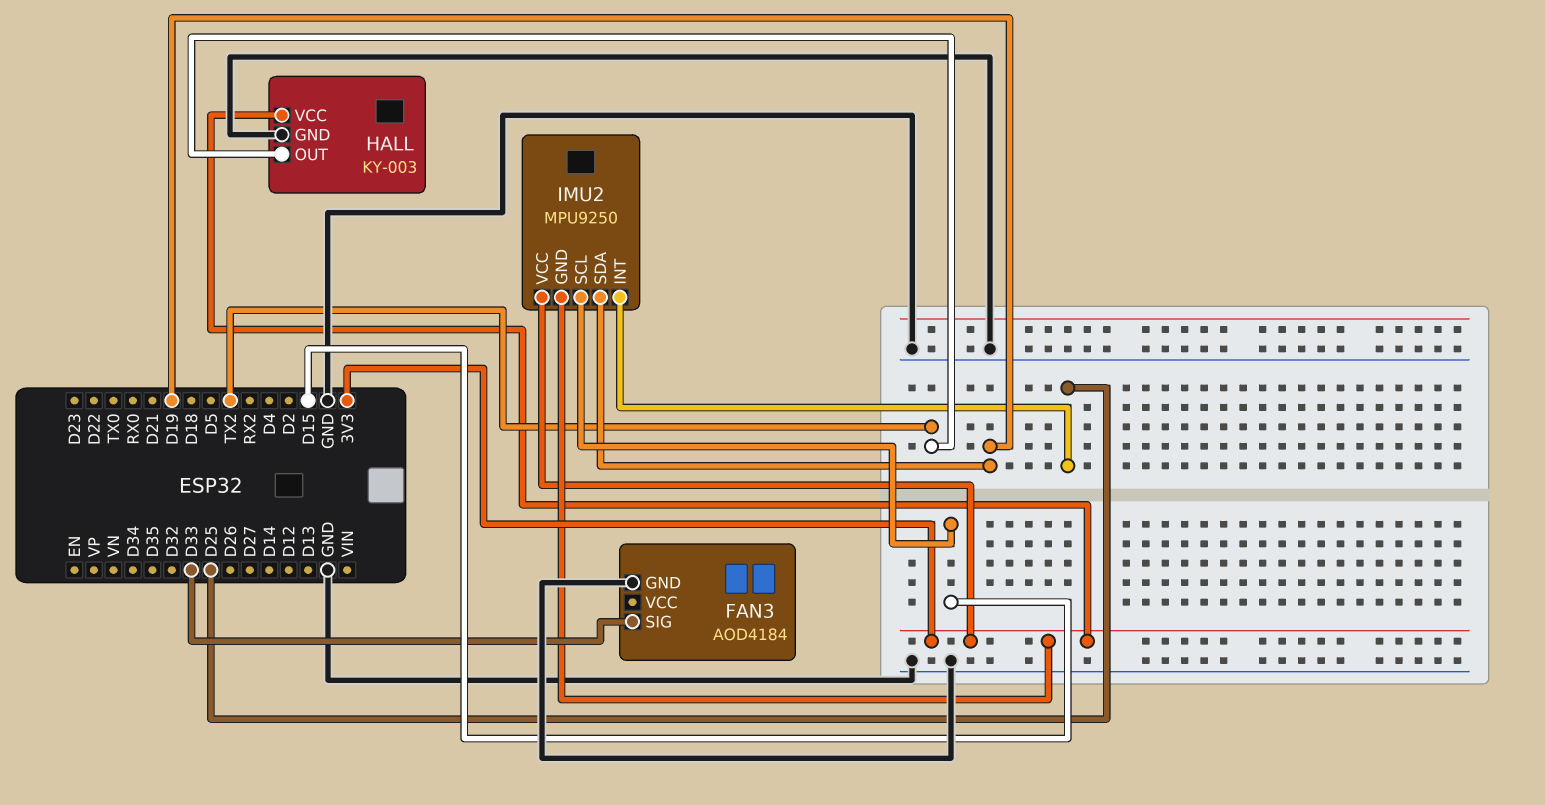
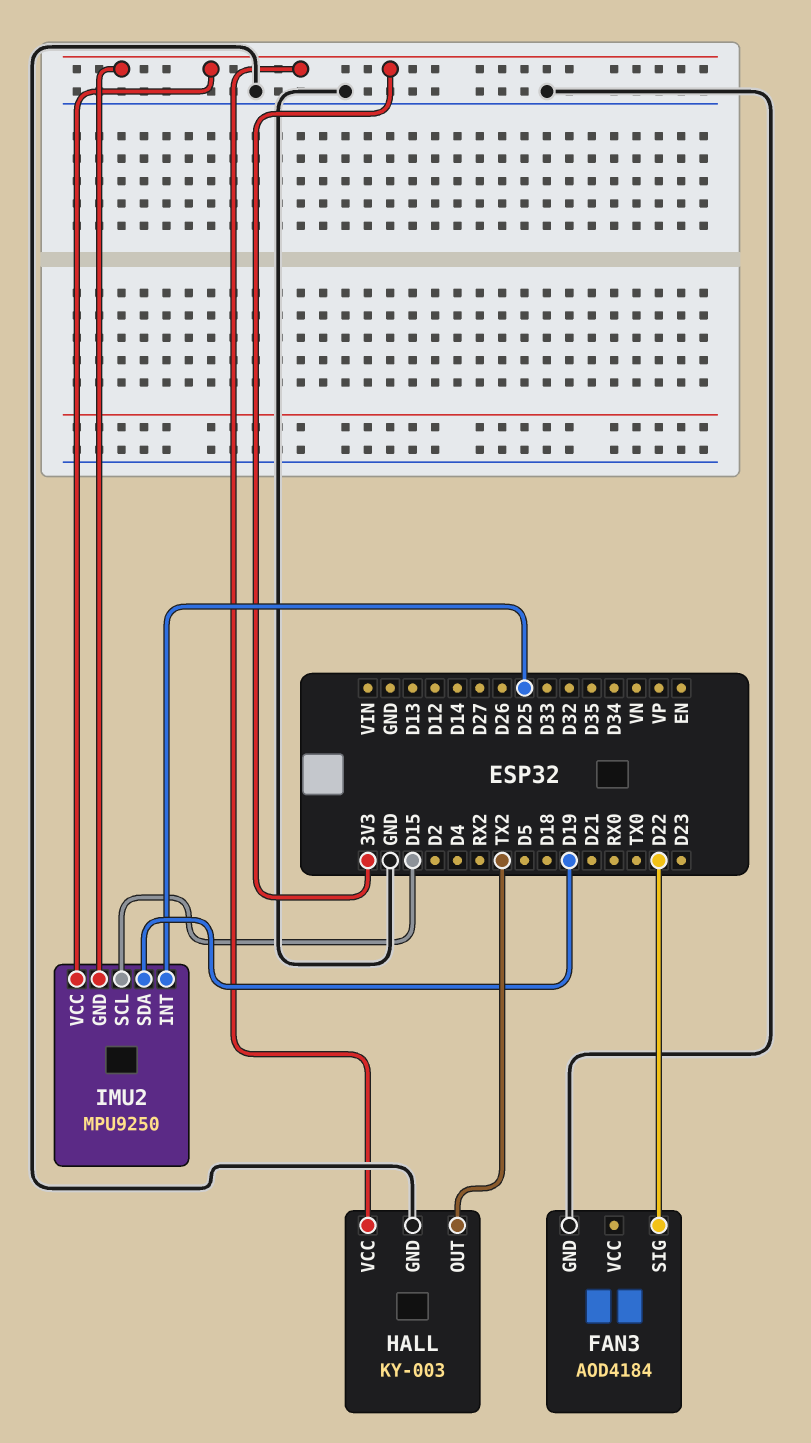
FAN3 pin SIG: D33 -> D22

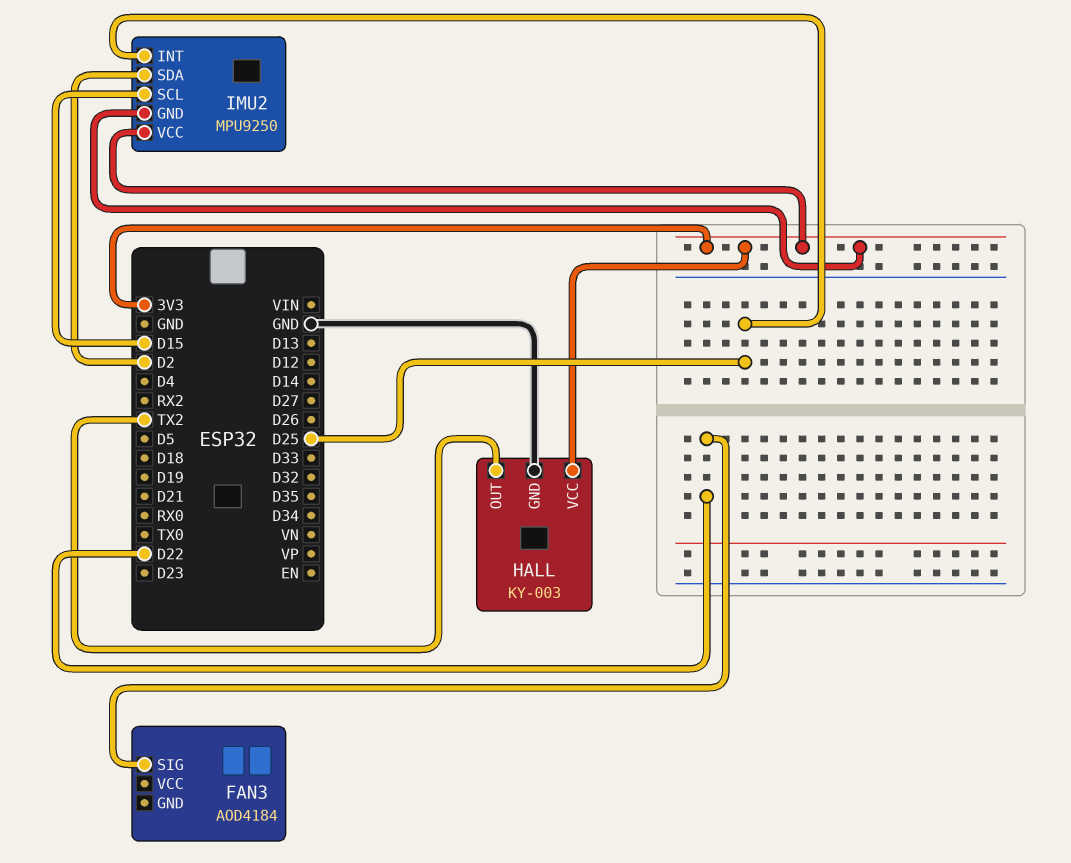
FAN3 pin GND: GND -> none
IMU2 pin SDA: D19 -> D2

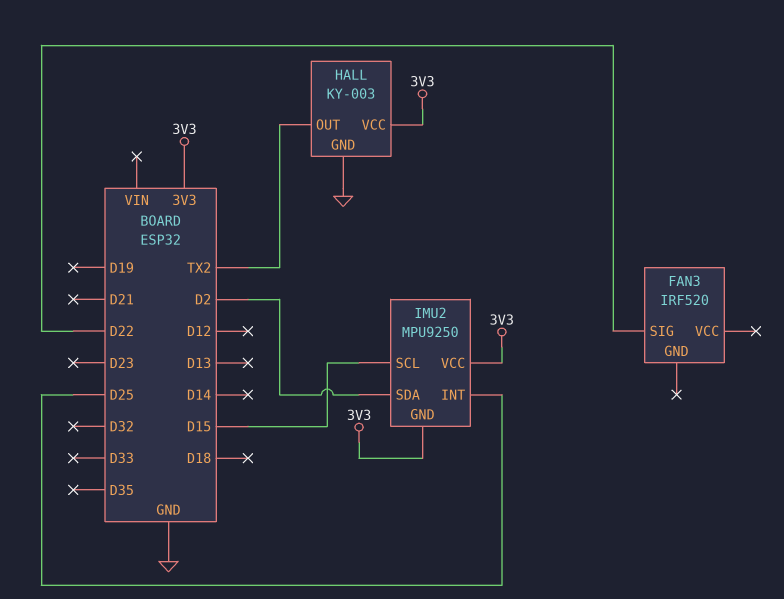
FAN3: AOD4184 -> IRF520

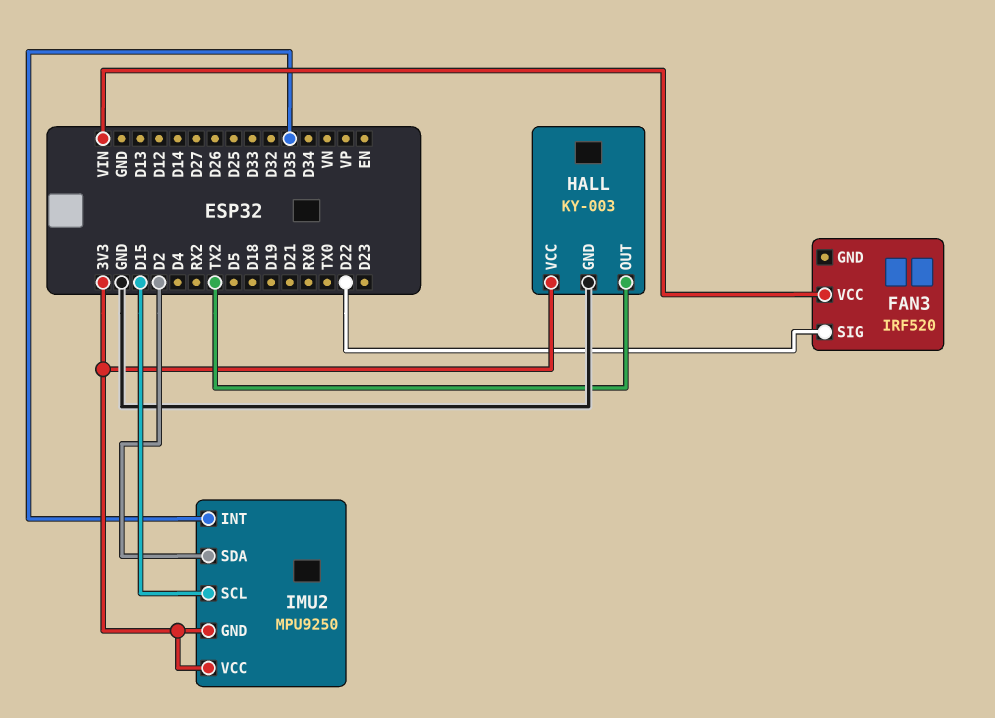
FAN3 pin VCC: none -> VIN
IMU2 pin INT: D25 -> D35

